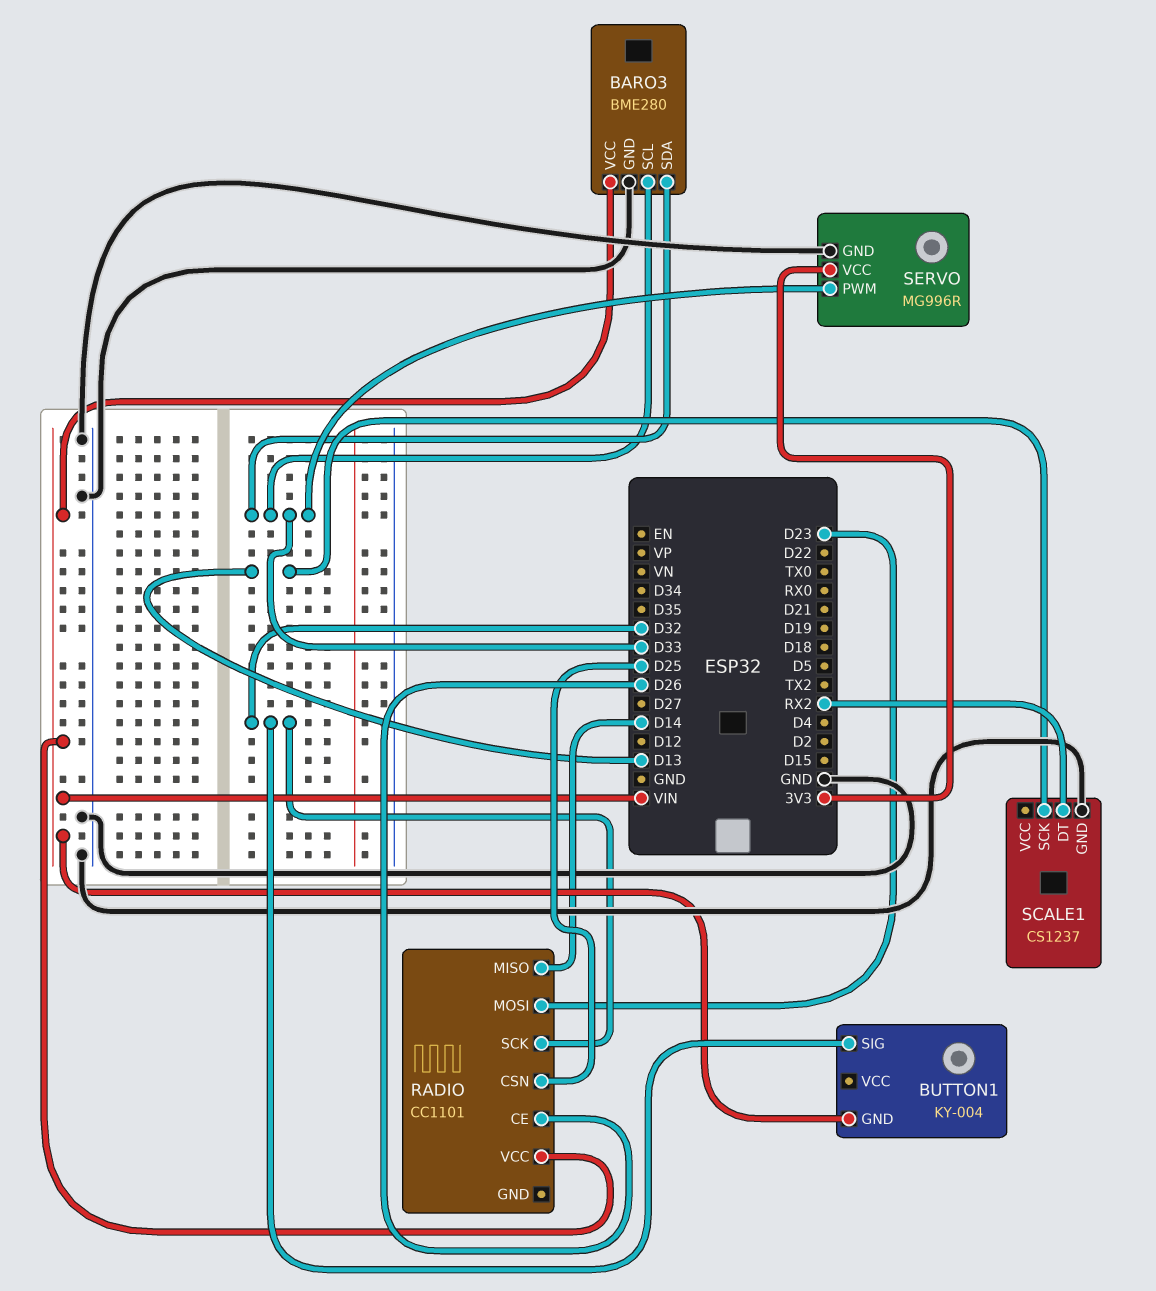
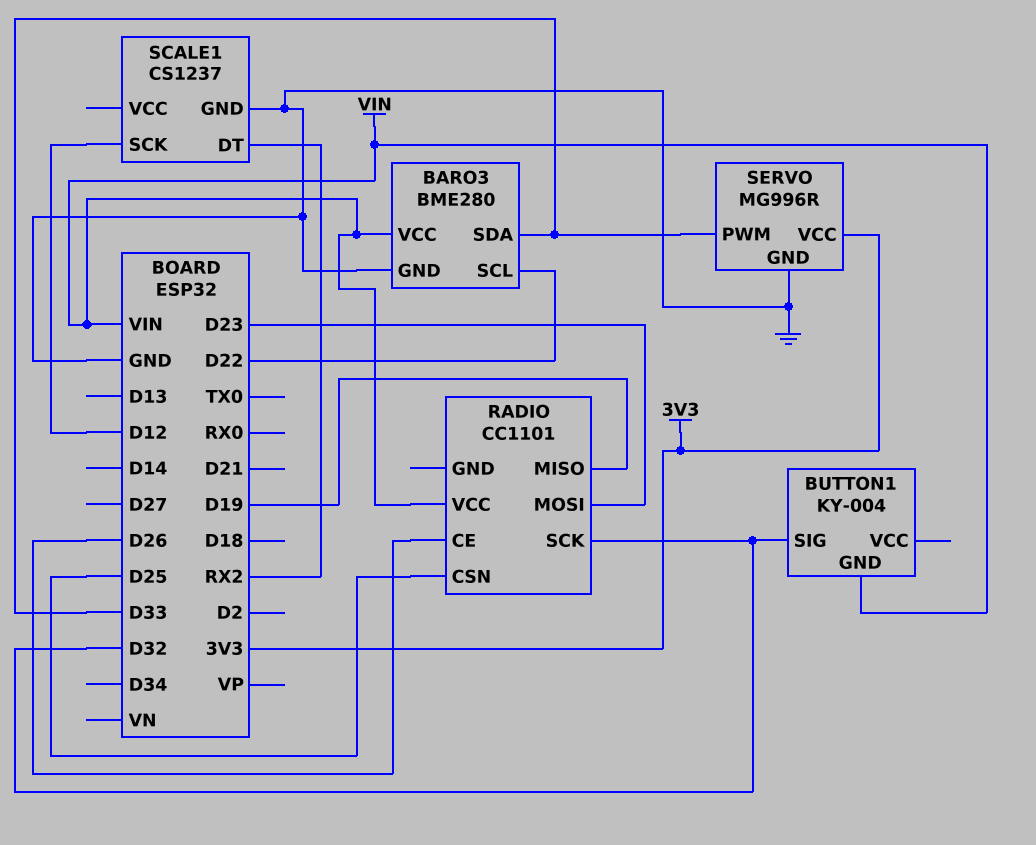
BARO3 pin SCL: D33 -> D22
RADIO pin MISO: D14 -> D19
SCALE1 pin SCK: D13 -> D12

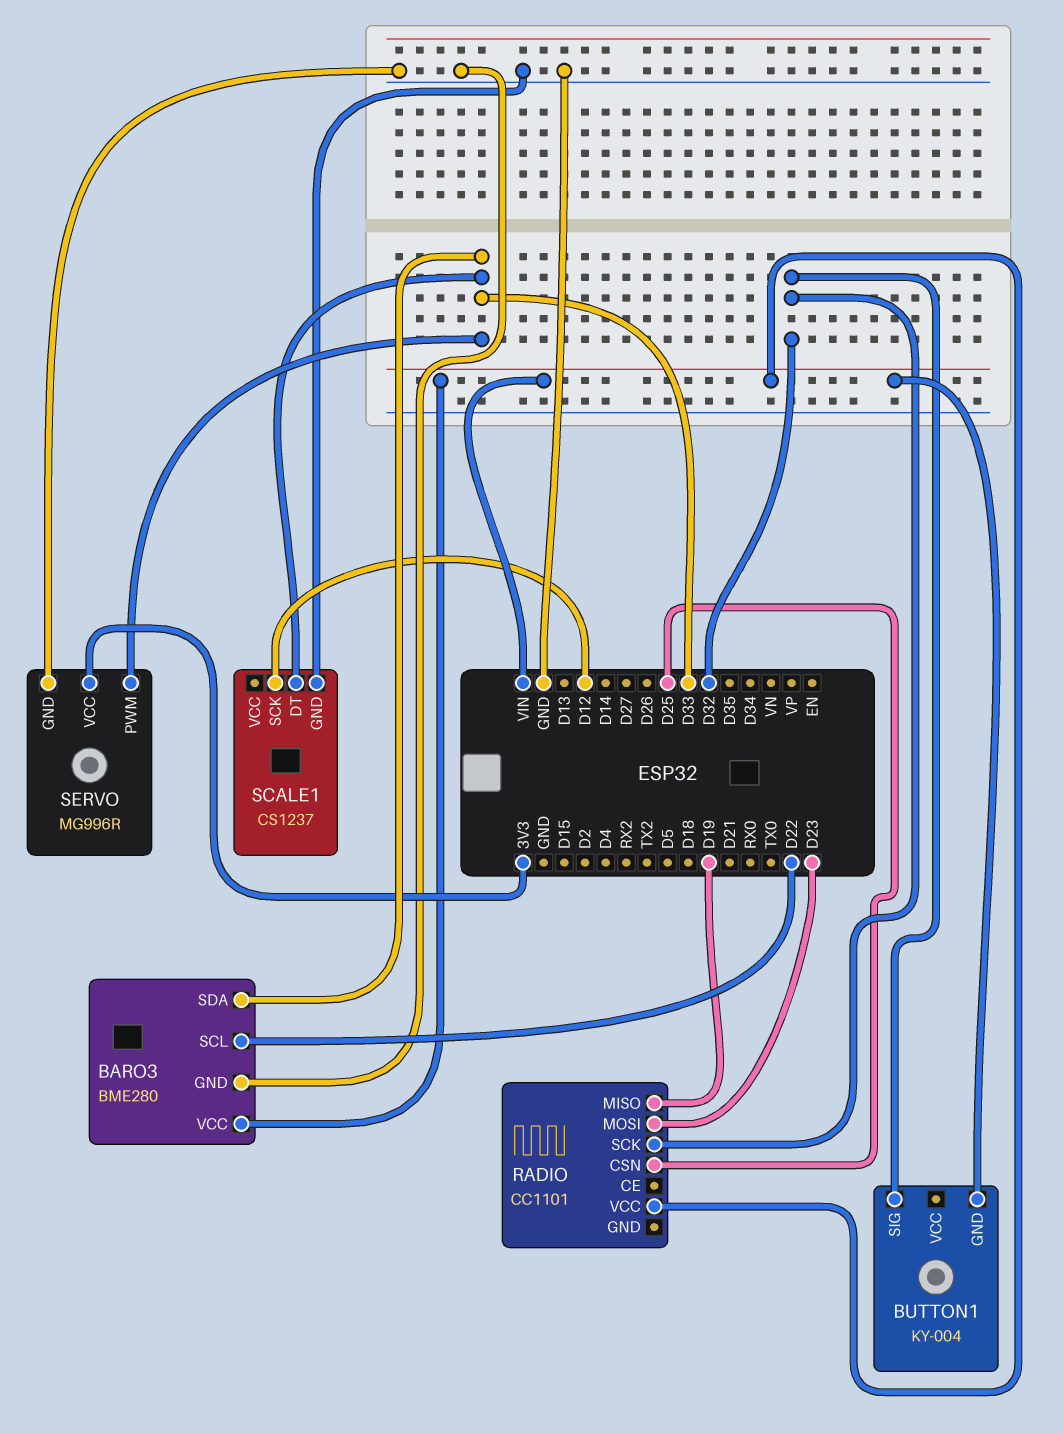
RADIO pin CE: D26 -> none
SCALE1 pin DT: RX2 -> D33

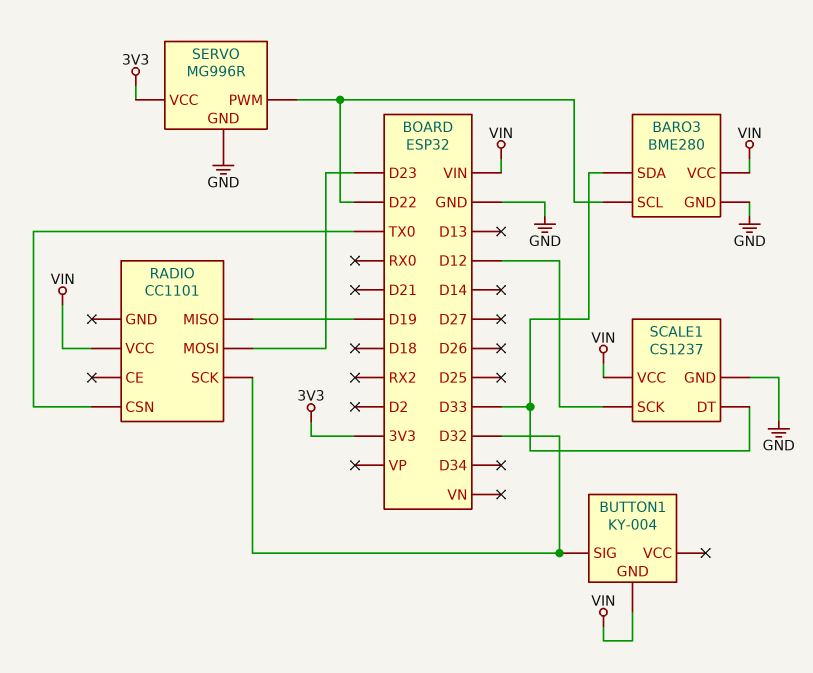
RADIO pin CSN: D25 -> TX0
SCALE1 pin VCC: none -> VIN
SERVO pin PWM: D33 -> D22

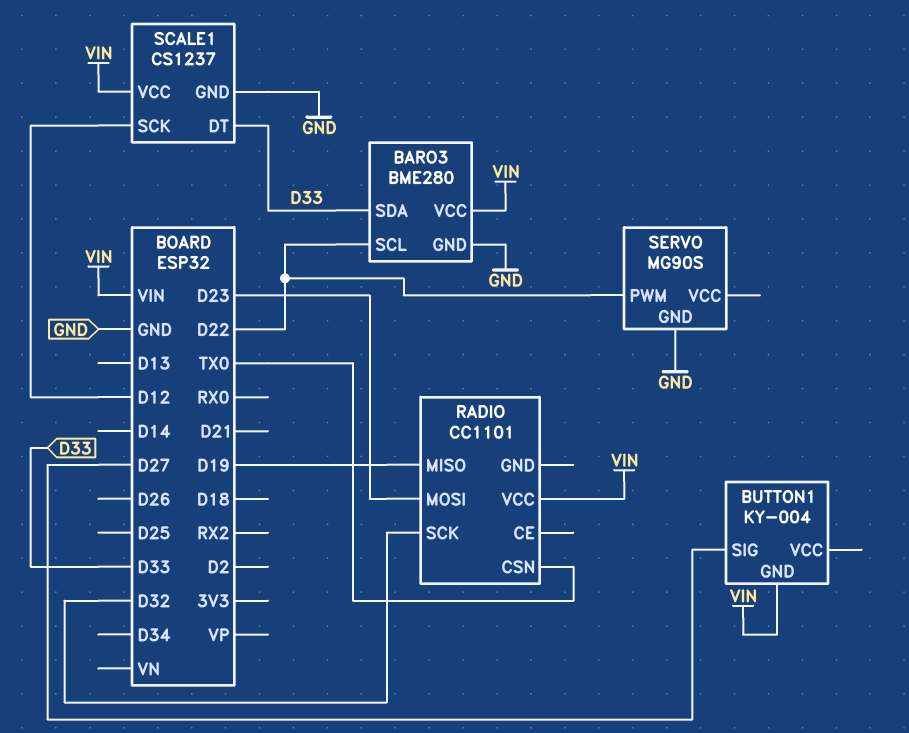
BUTTON1 pin SIG: D32 -> D27
SERVO: MG996R -> MG90S
SERVO pin VCC: 3V3 -> none

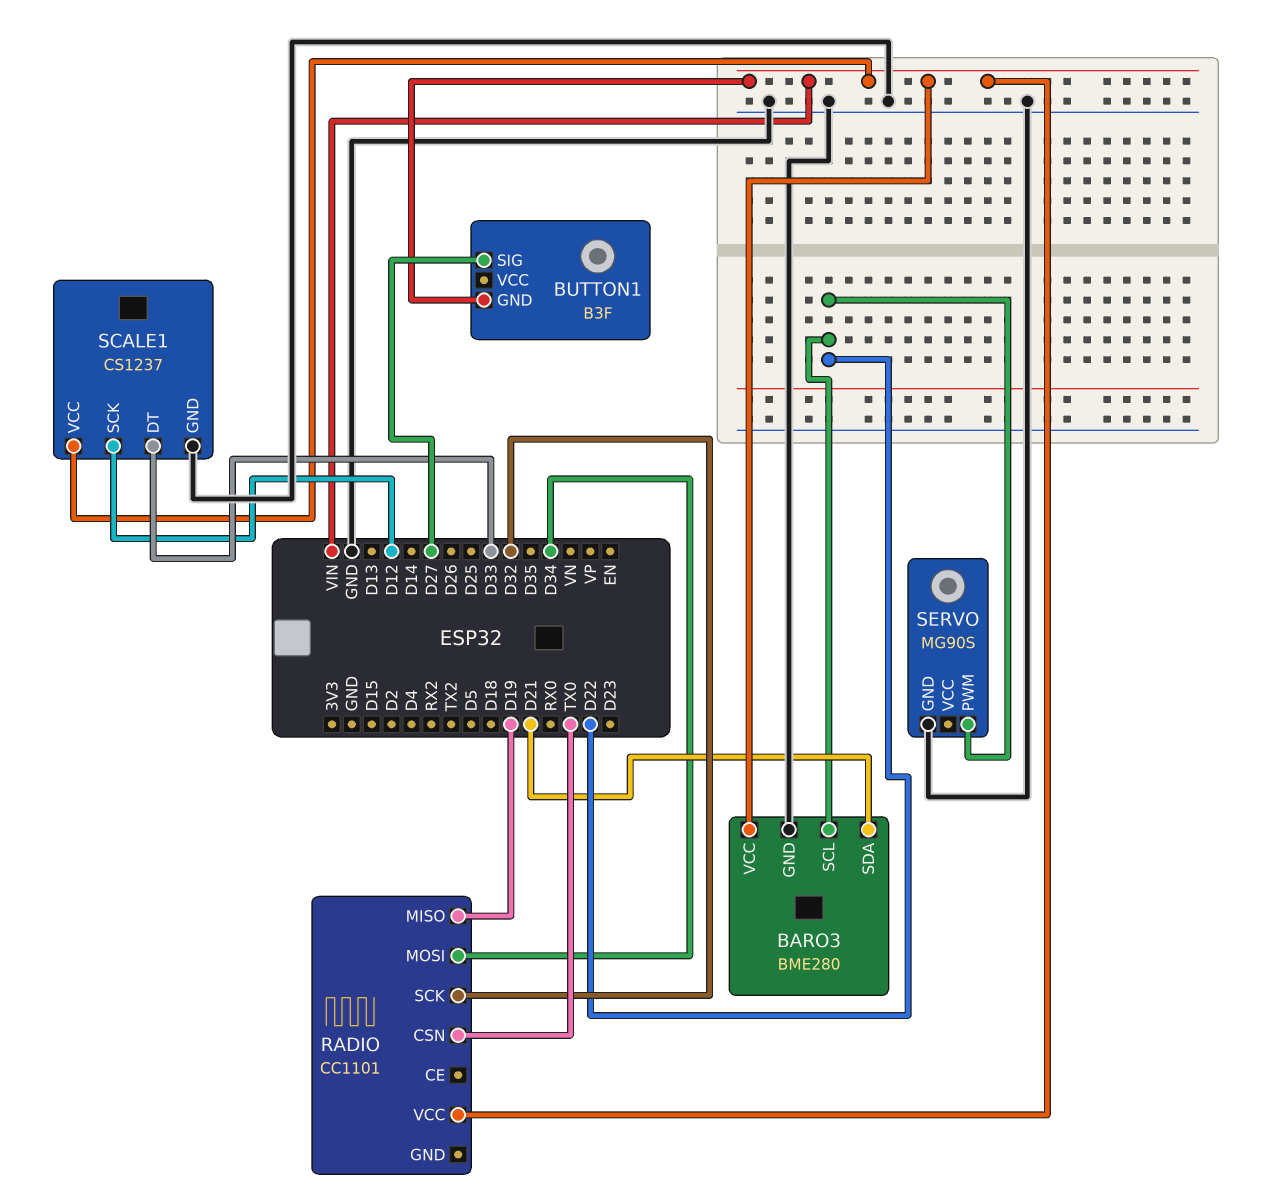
BARO3 pin SDA: D33 -> D21
BUTTON1: KY-004 -> B3F
RADIO pin MOSI: D23 -> D34

